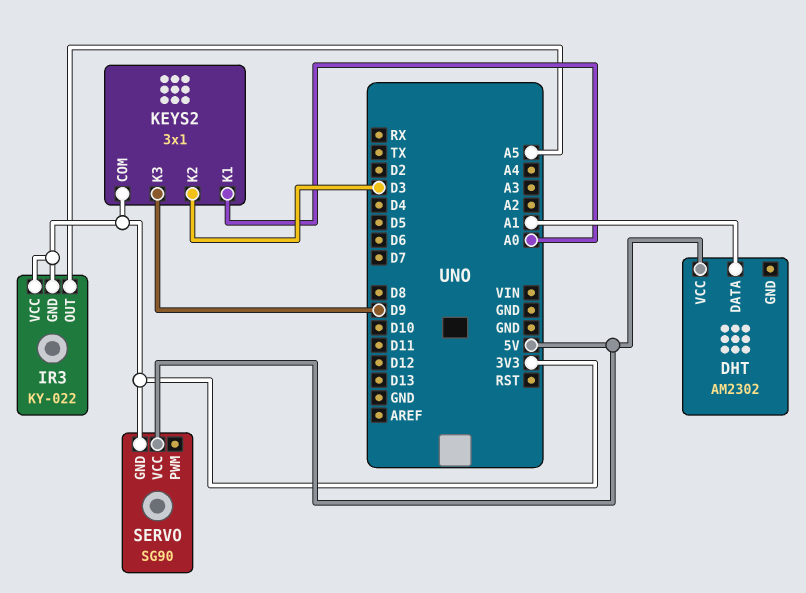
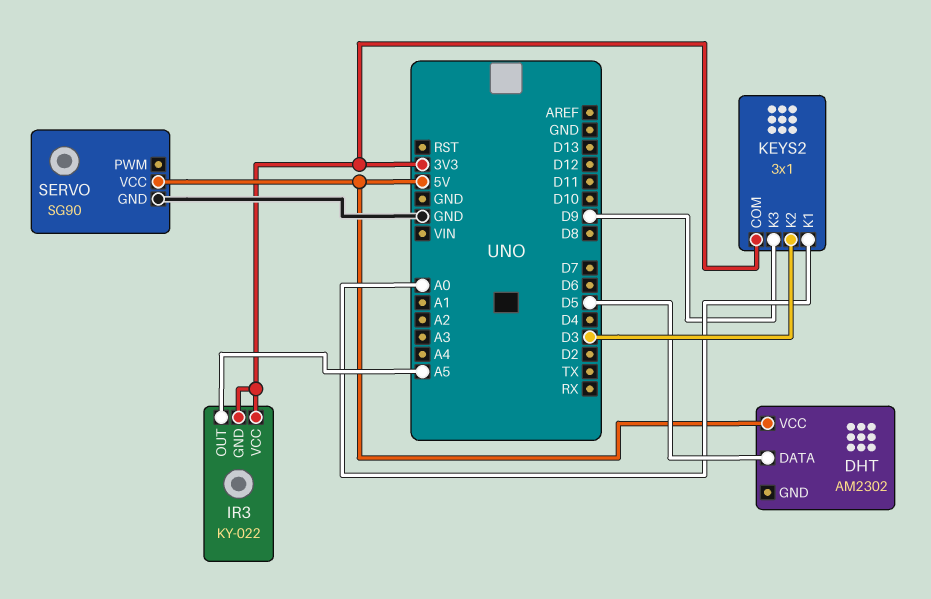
DHT pin DATA: A1 -> D5
SERVO pin GND: 3V3 -> GND

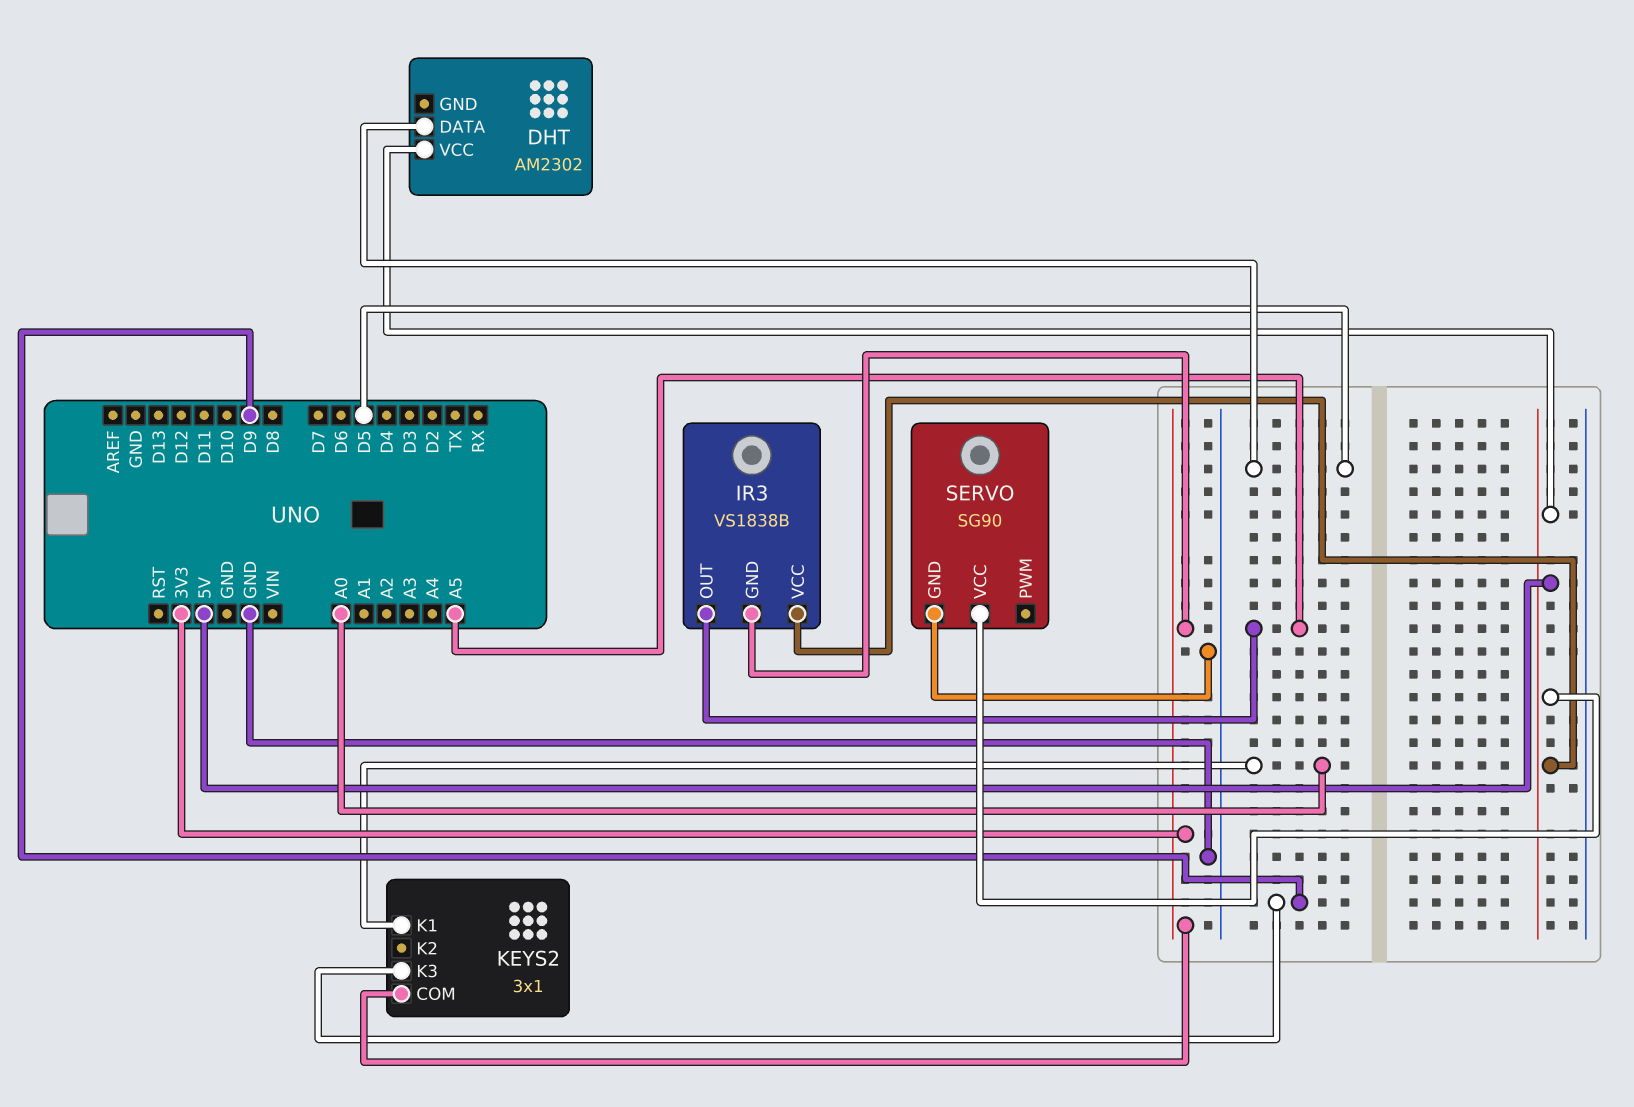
IR3: KY-022 -> VS1838B
IR3 pin VCC: 3V3 -> 5V
KEYS2 pin K2: D3 -> none

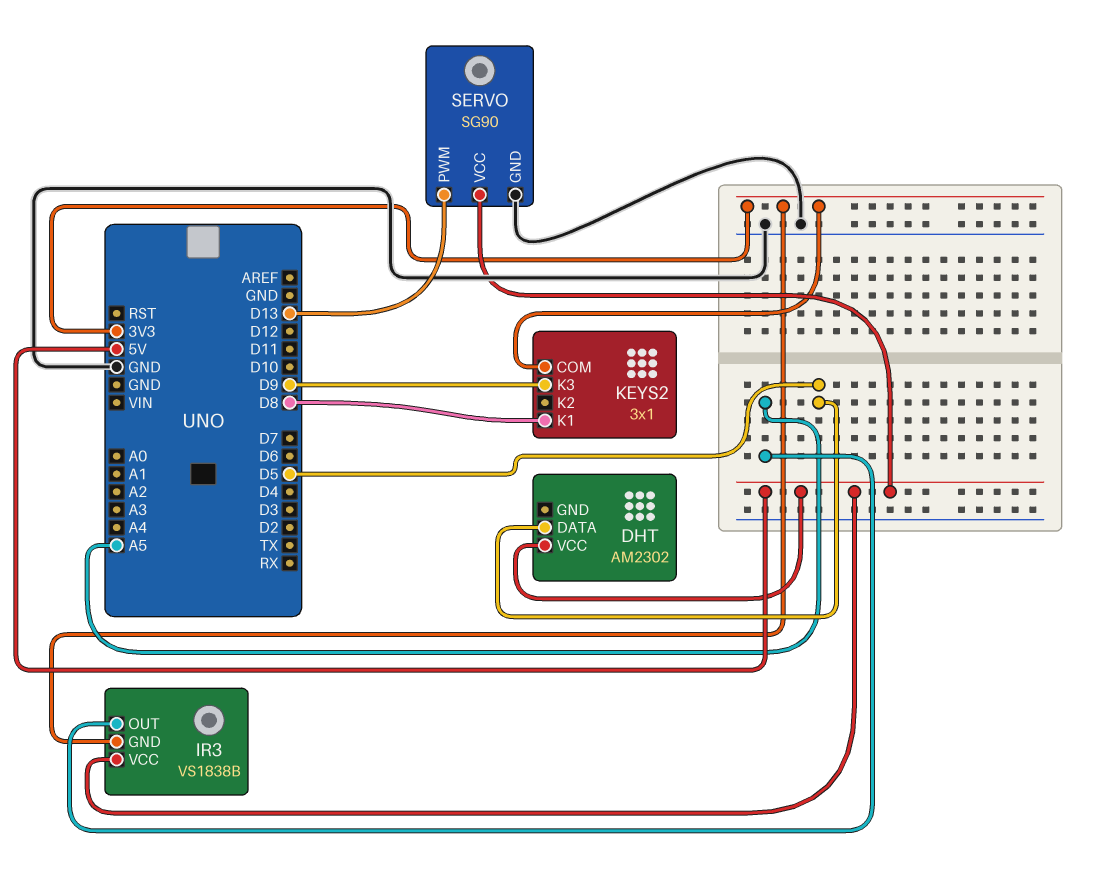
KEYS2 pin K1: A0 -> D8
SERVO pin PWM: none -> D13

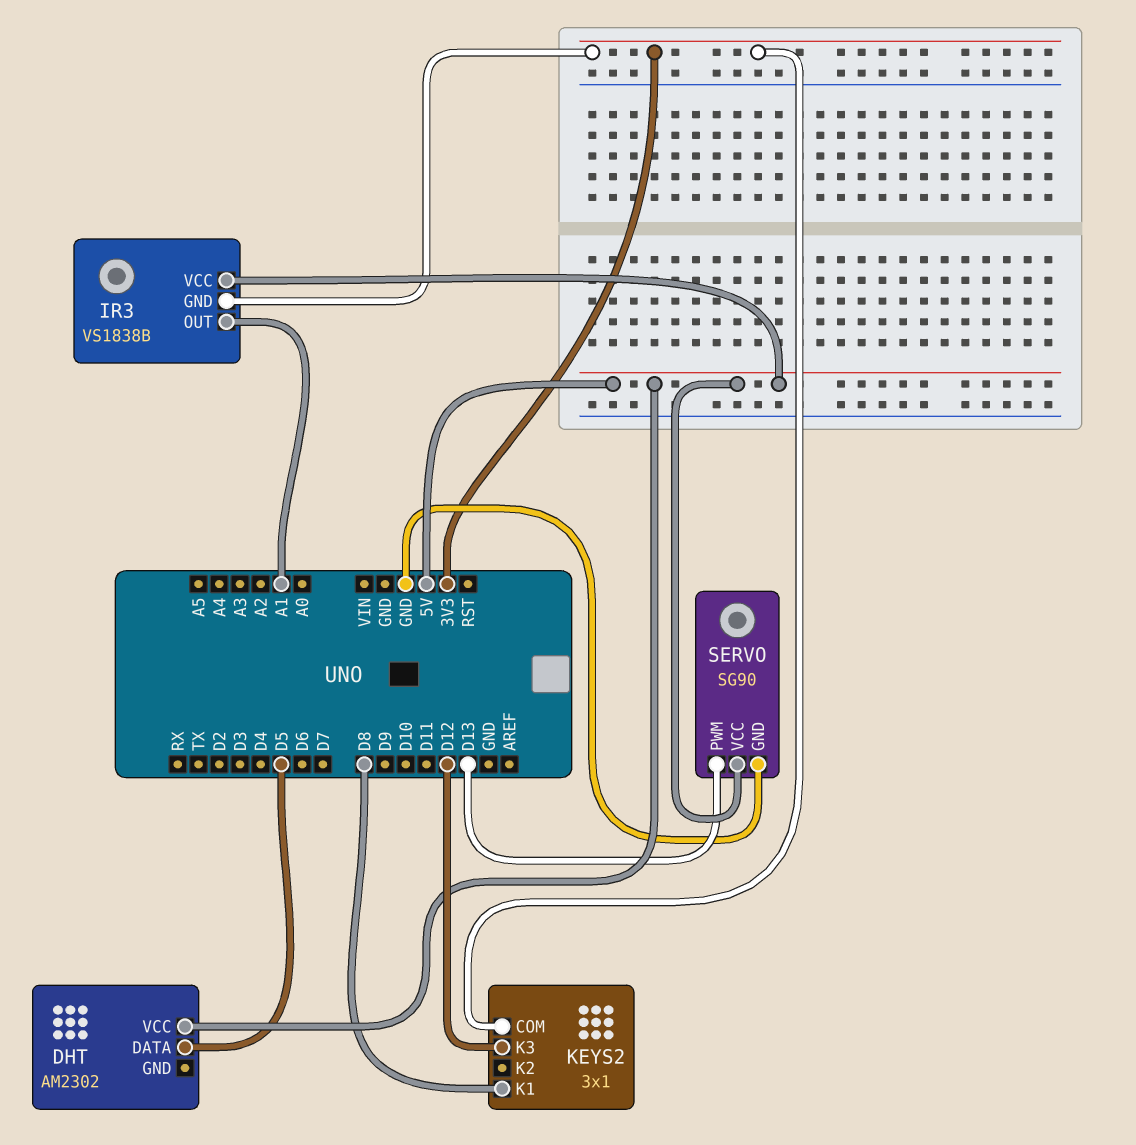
IR3 pin OUT: A5 -> A1
KEYS2 pin K3: D9 -> D12

